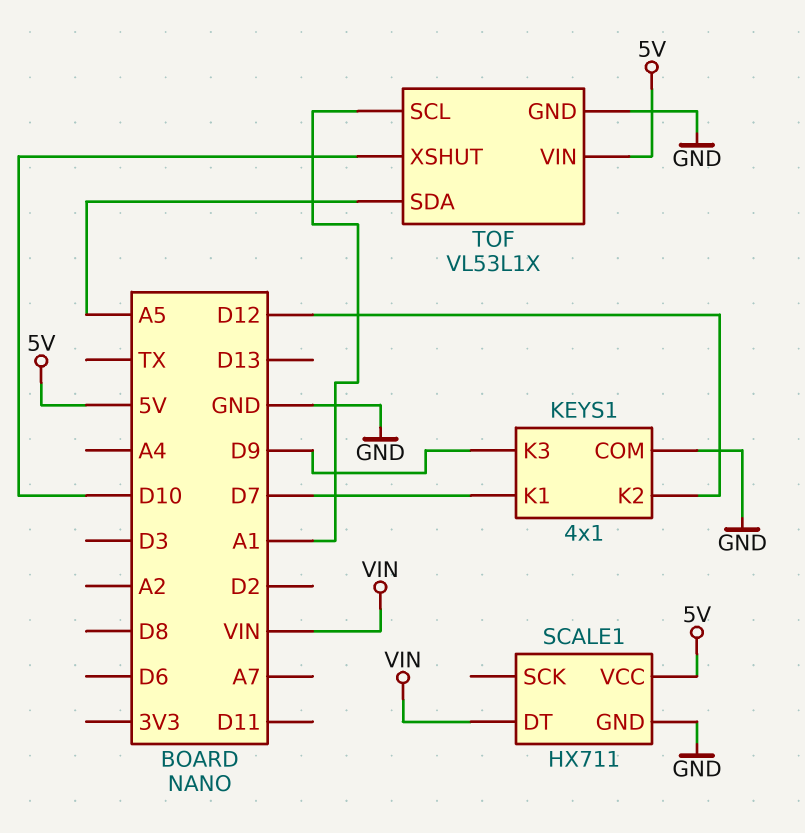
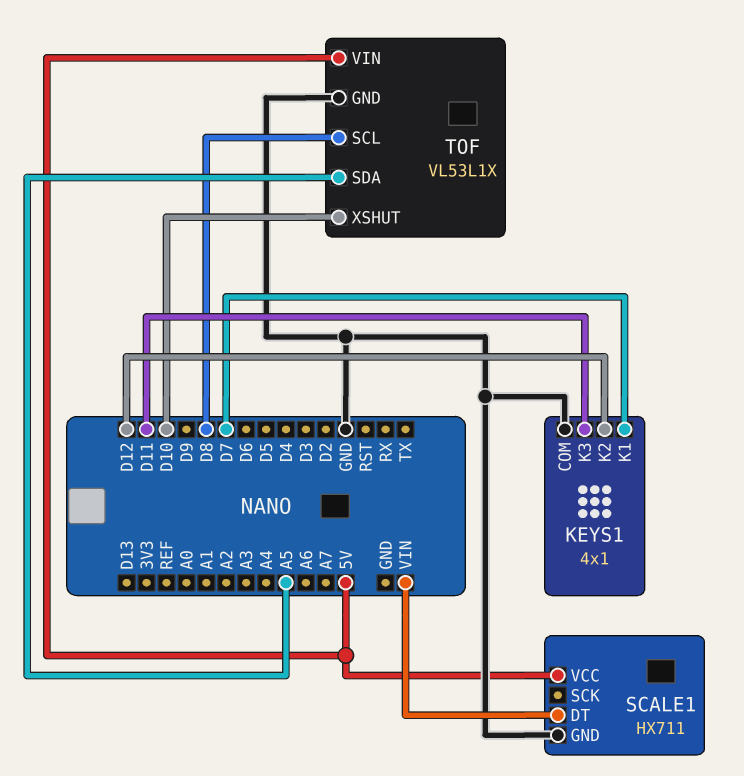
KEYS1 pin K3: D9 -> D11
TOF pin SCL: A1 -> D8

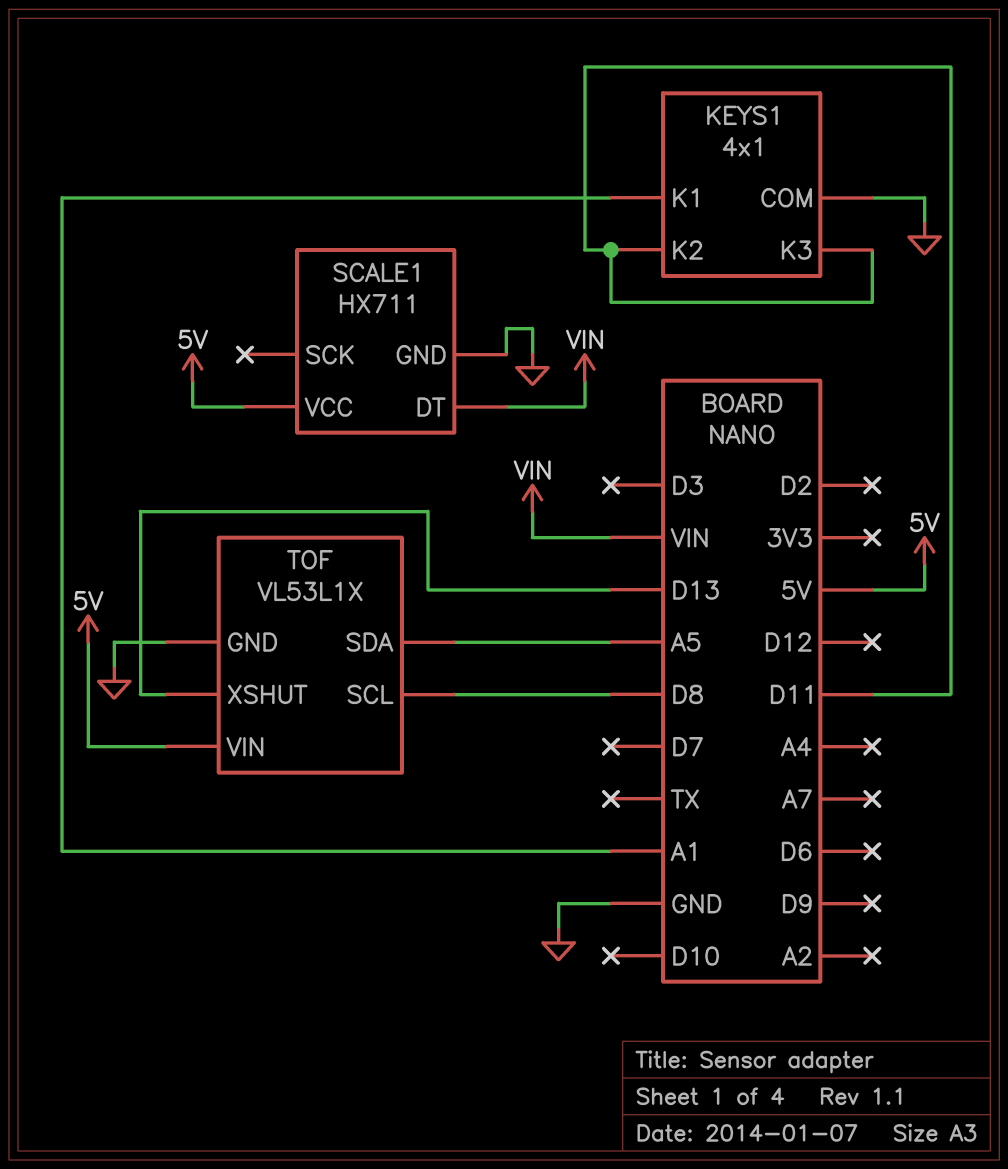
KEYS1 pin K1: D7 -> A1
KEYS1 pin K2: D12 -> D11
TOF pin XSHUT: D10 -> D13

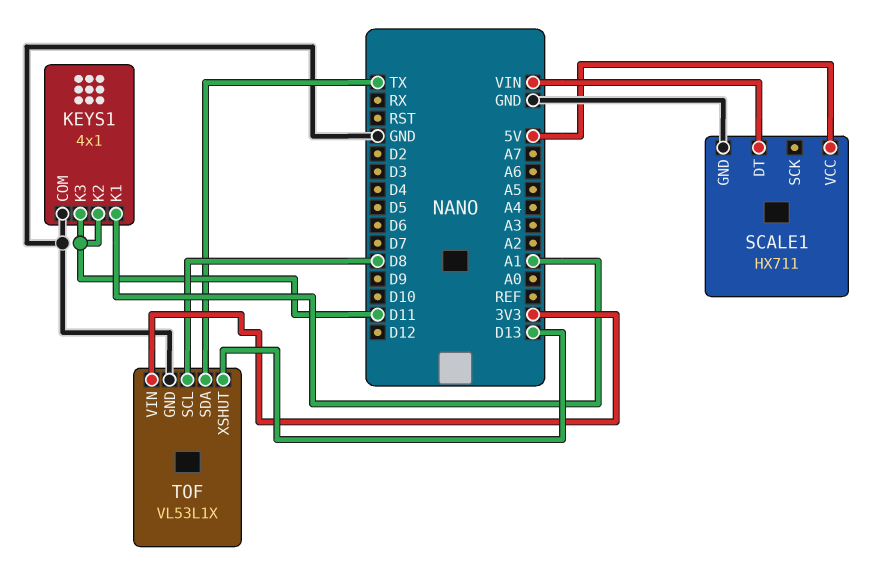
TOF pin SDA: A5 -> TX
TOF pin VIN: 5V -> 3V3

